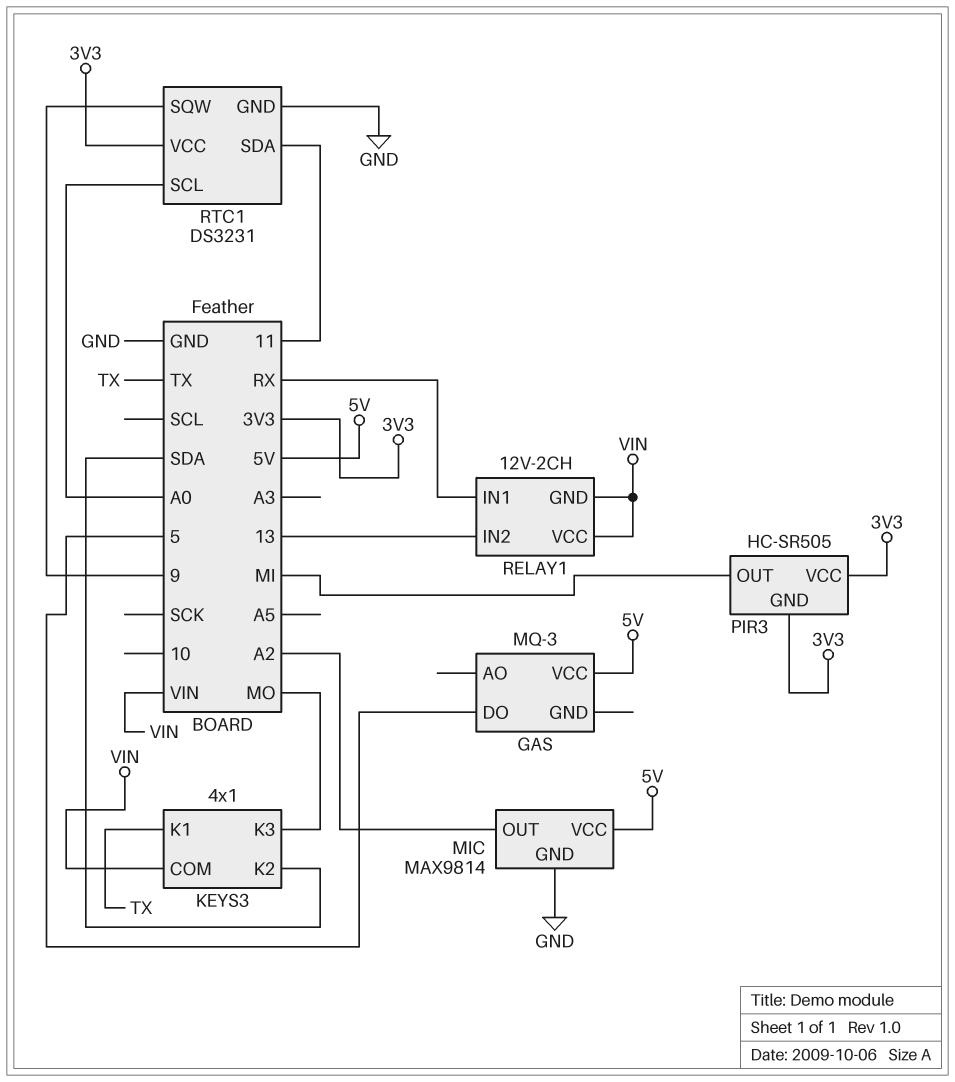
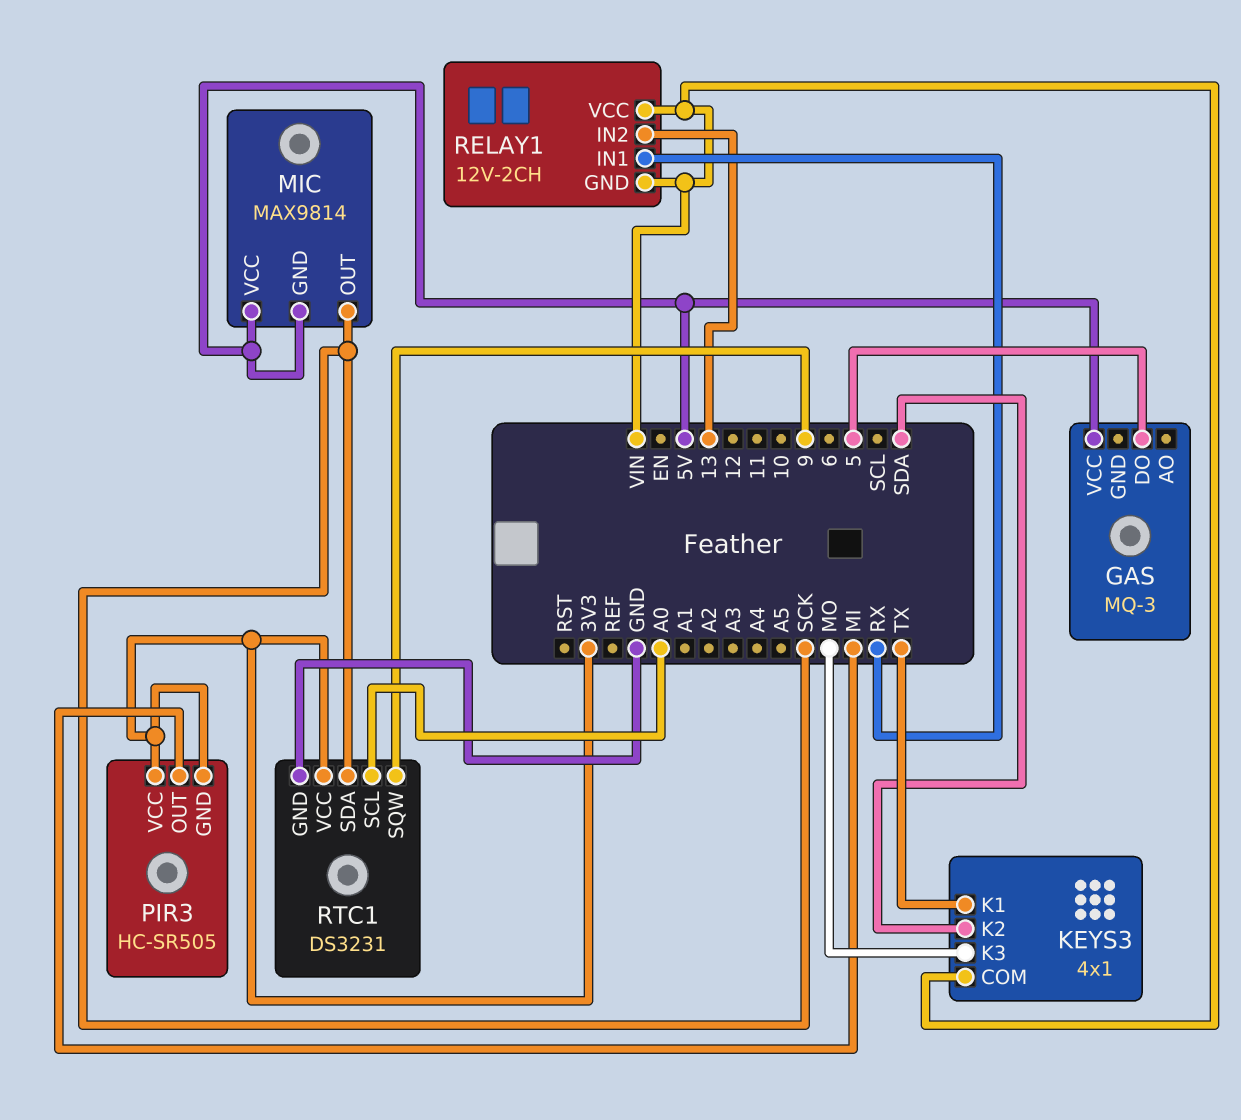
MIC pin GND: GND -> 5V
MIC pin OUT: A2 -> SCK
RTC1 pin SDA: 11 -> SCK

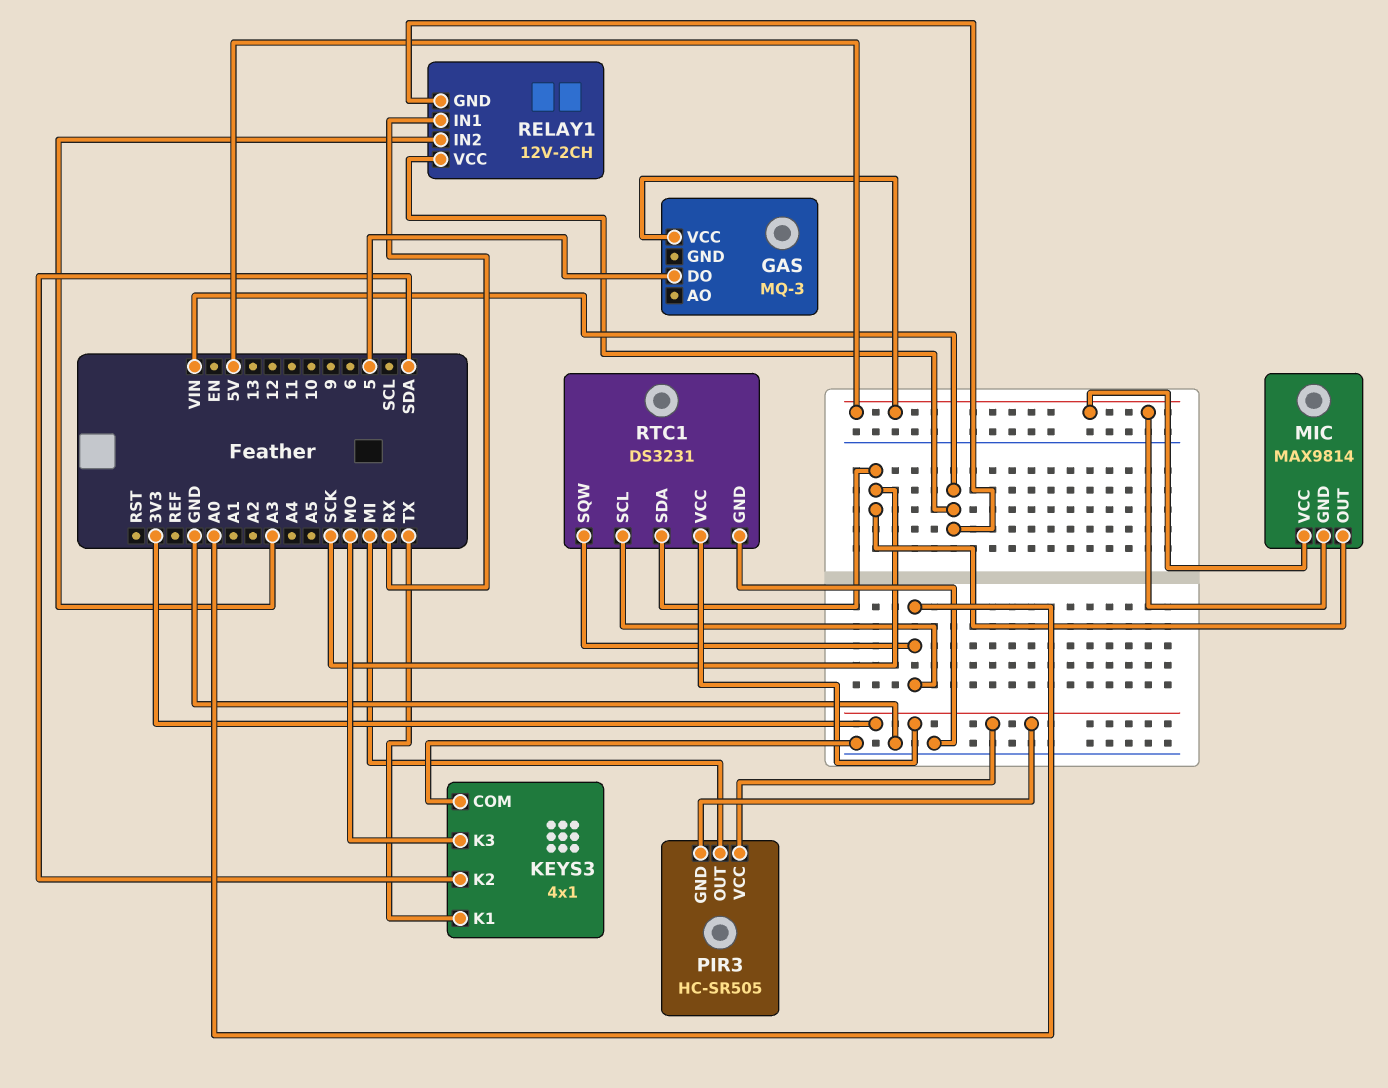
KEYS3 pin COM: VIN -> GND
RELAY1 pin IN2: 13 -> A3
RTC1 pin SQW: 9 -> A0

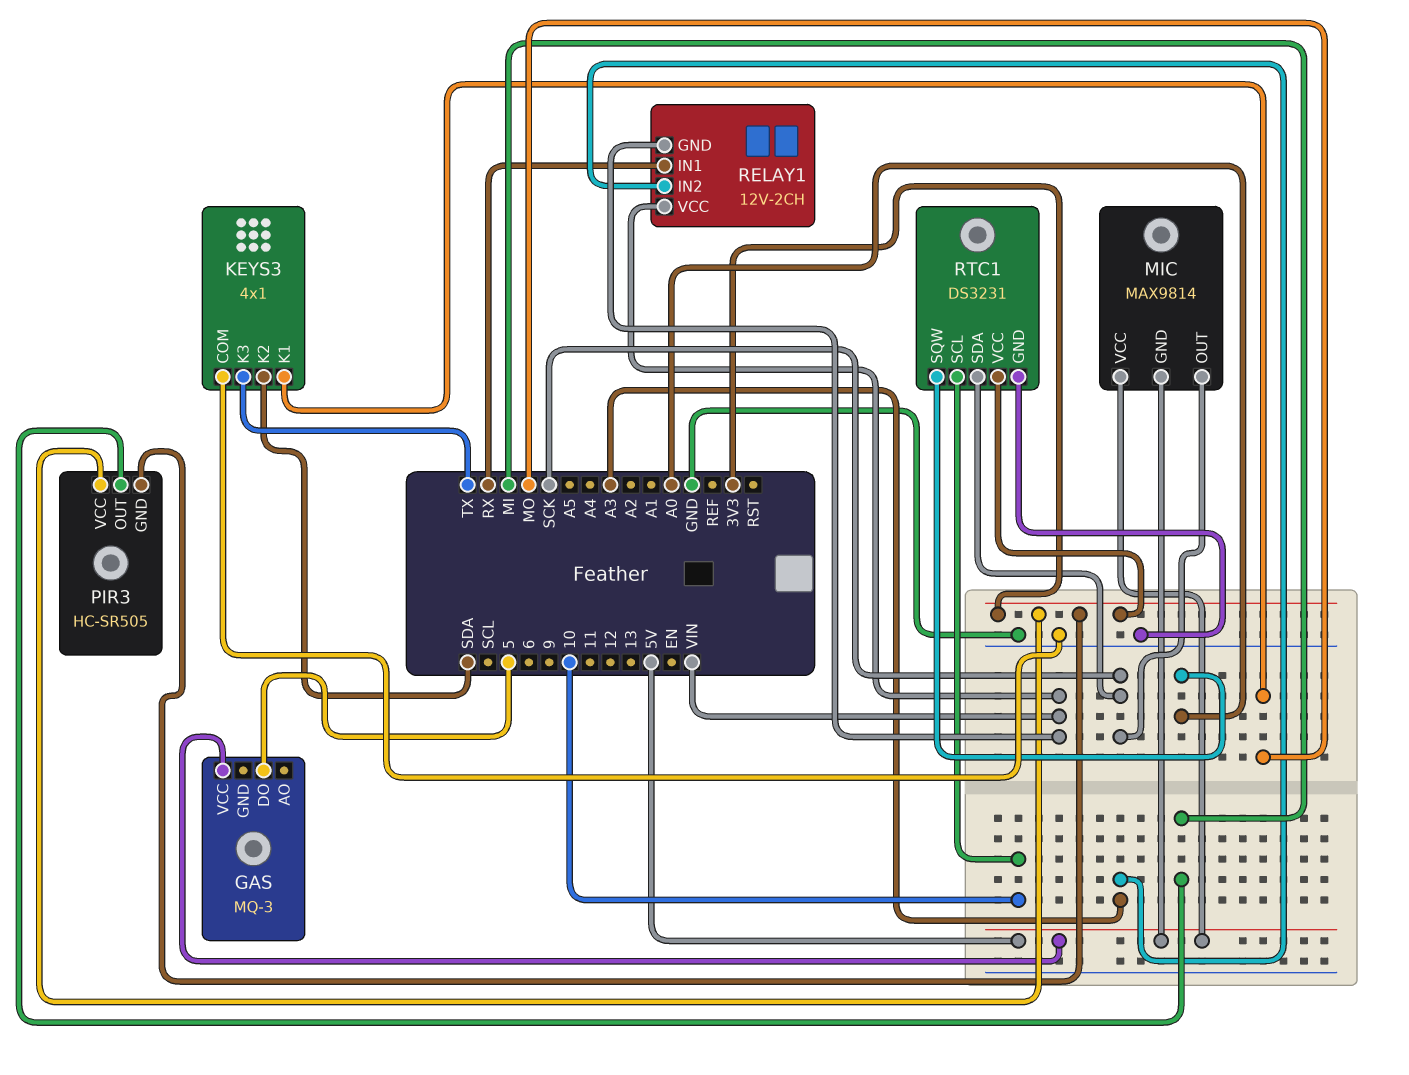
KEYS3 pin K1: TX -> MO
KEYS3 pin K3: MO -> TX
RTC1 pin SCL: A0 -> 10

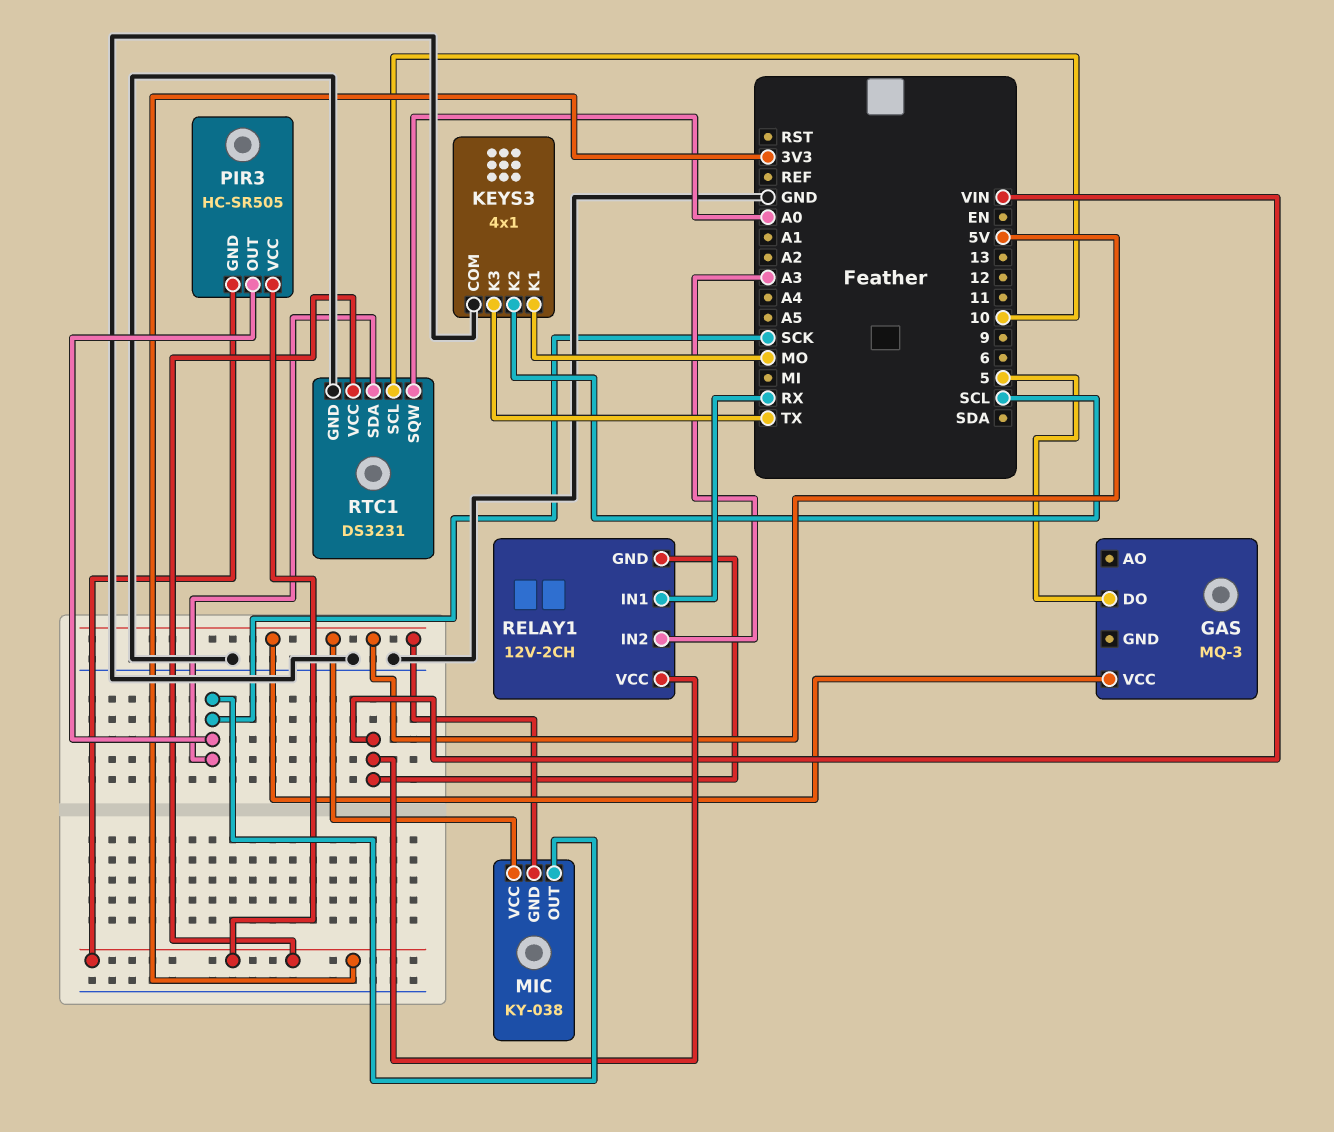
KEYS3 pin K2: SDA -> SCL
MIC: MAX9814 -> KY-038
PIR3 pin OUT: MI -> SCK

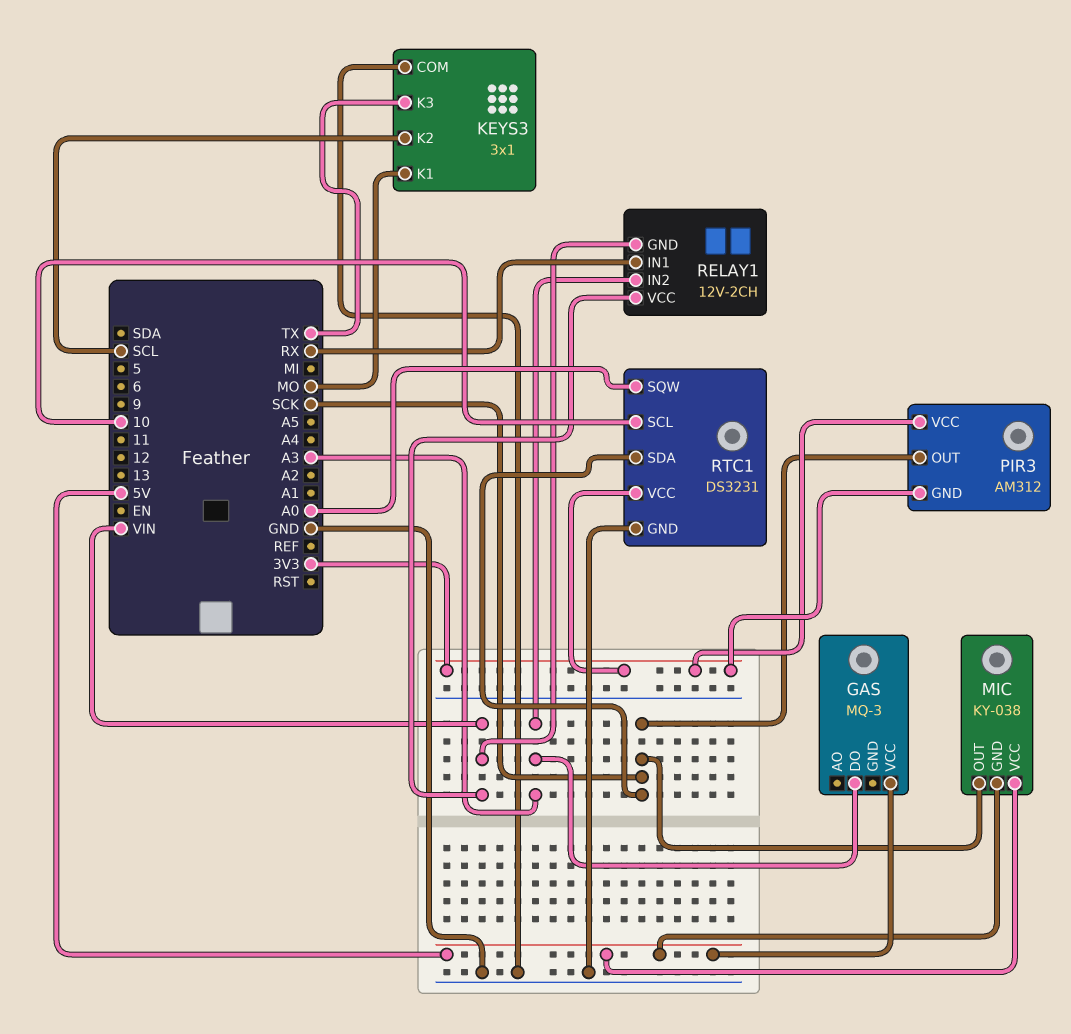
GAS pin DO: 5 -> A3
KEYS3: 4x1 -> 3x1
PIR3: HC-SR505 -> AM312

